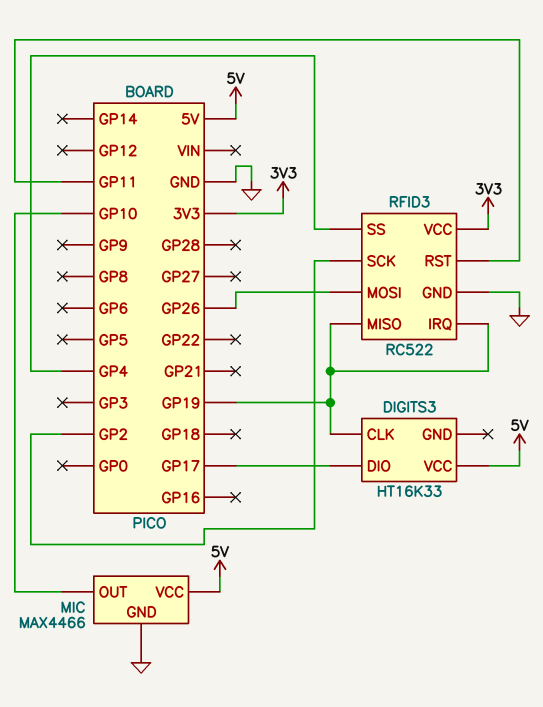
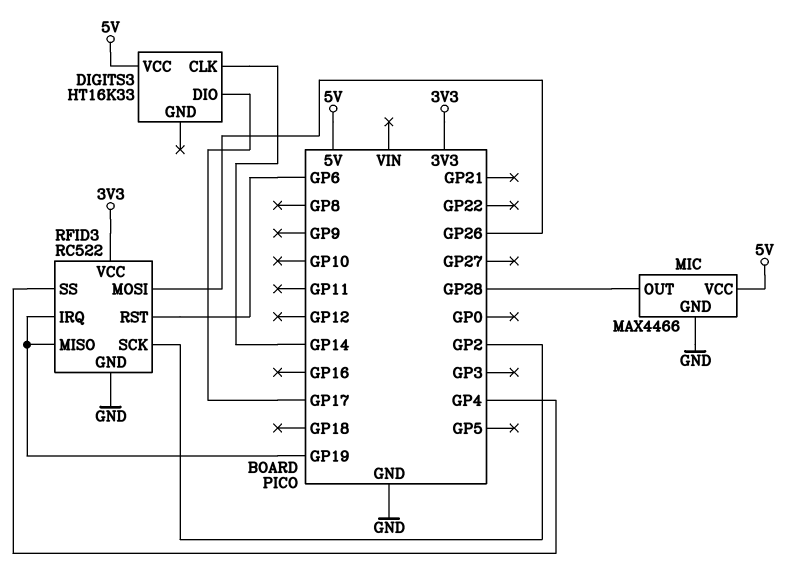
DIGITS3 pin CLK: GP19 -> GP14
MIC pin OUT: GP10 -> GP28
RFID3 pin RST: GP11 -> GP6

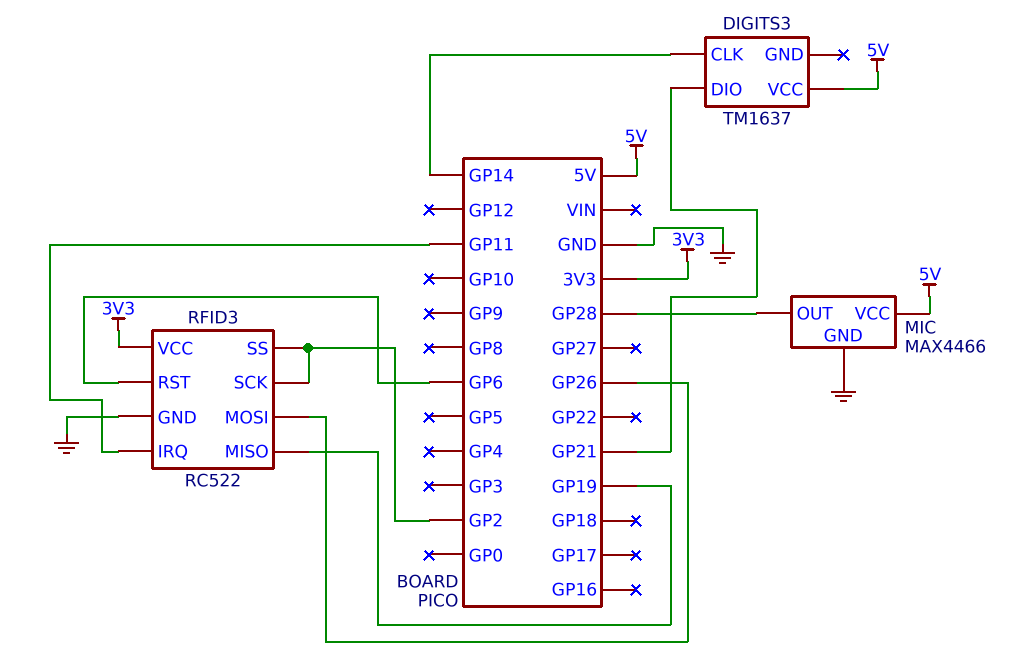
DIGITS3: HT16K33 -> TM1637
DIGITS3 pin DIO: GP17 -> GP21
RFID3 pin IRQ: GP19 -> GP11
RFID3 pin SS: GP4 -> GP2

